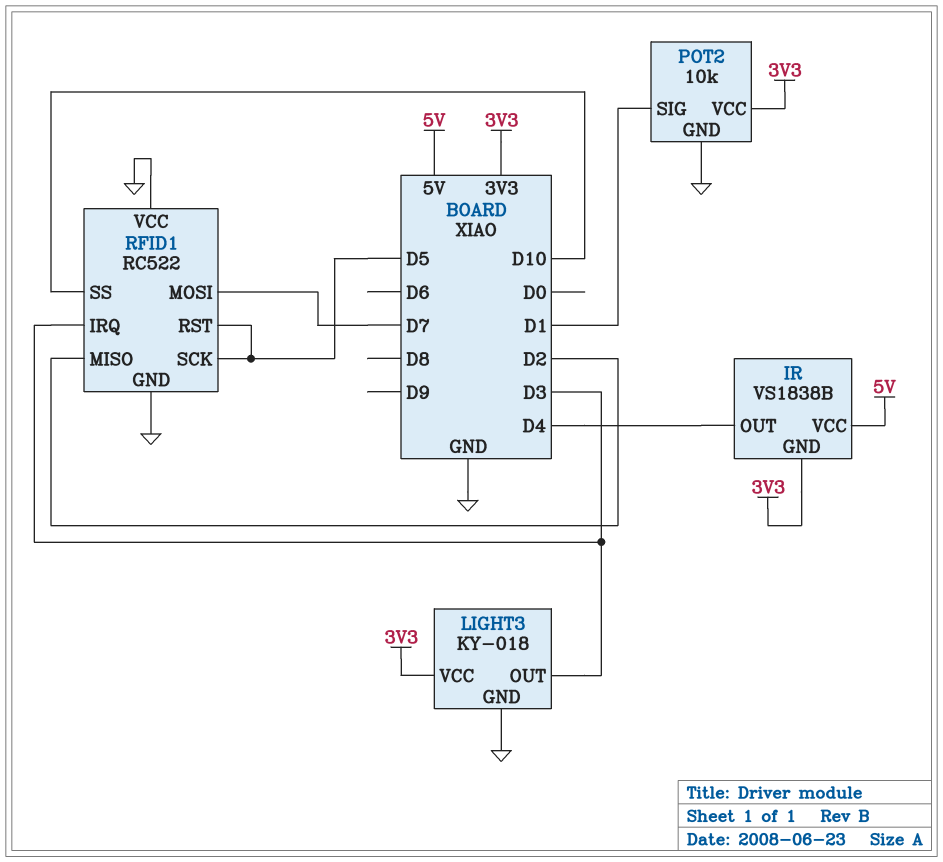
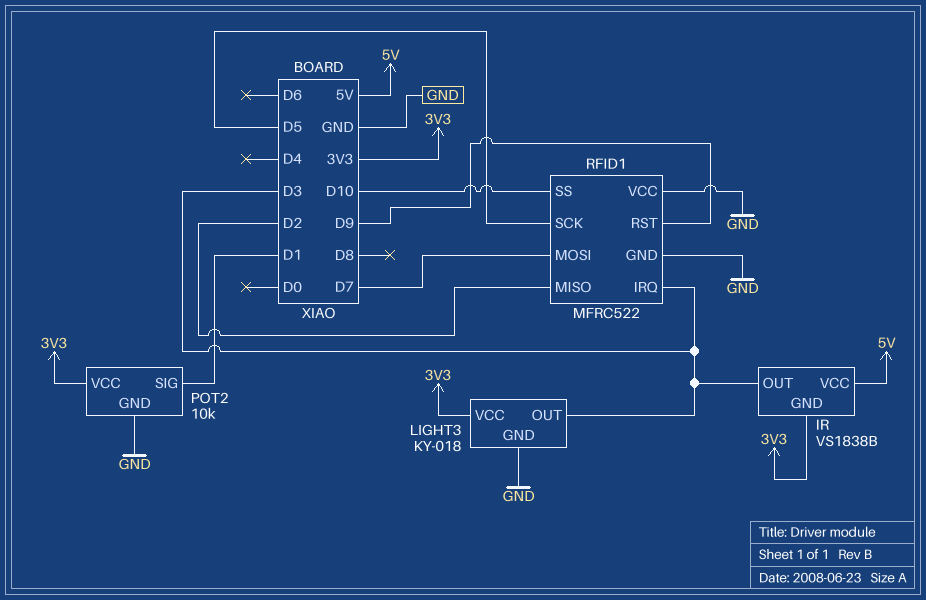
IR pin OUT: D4 -> D3
RFID1: RC522 -> MFRC522
RFID1 pin RST: D5 -> D9

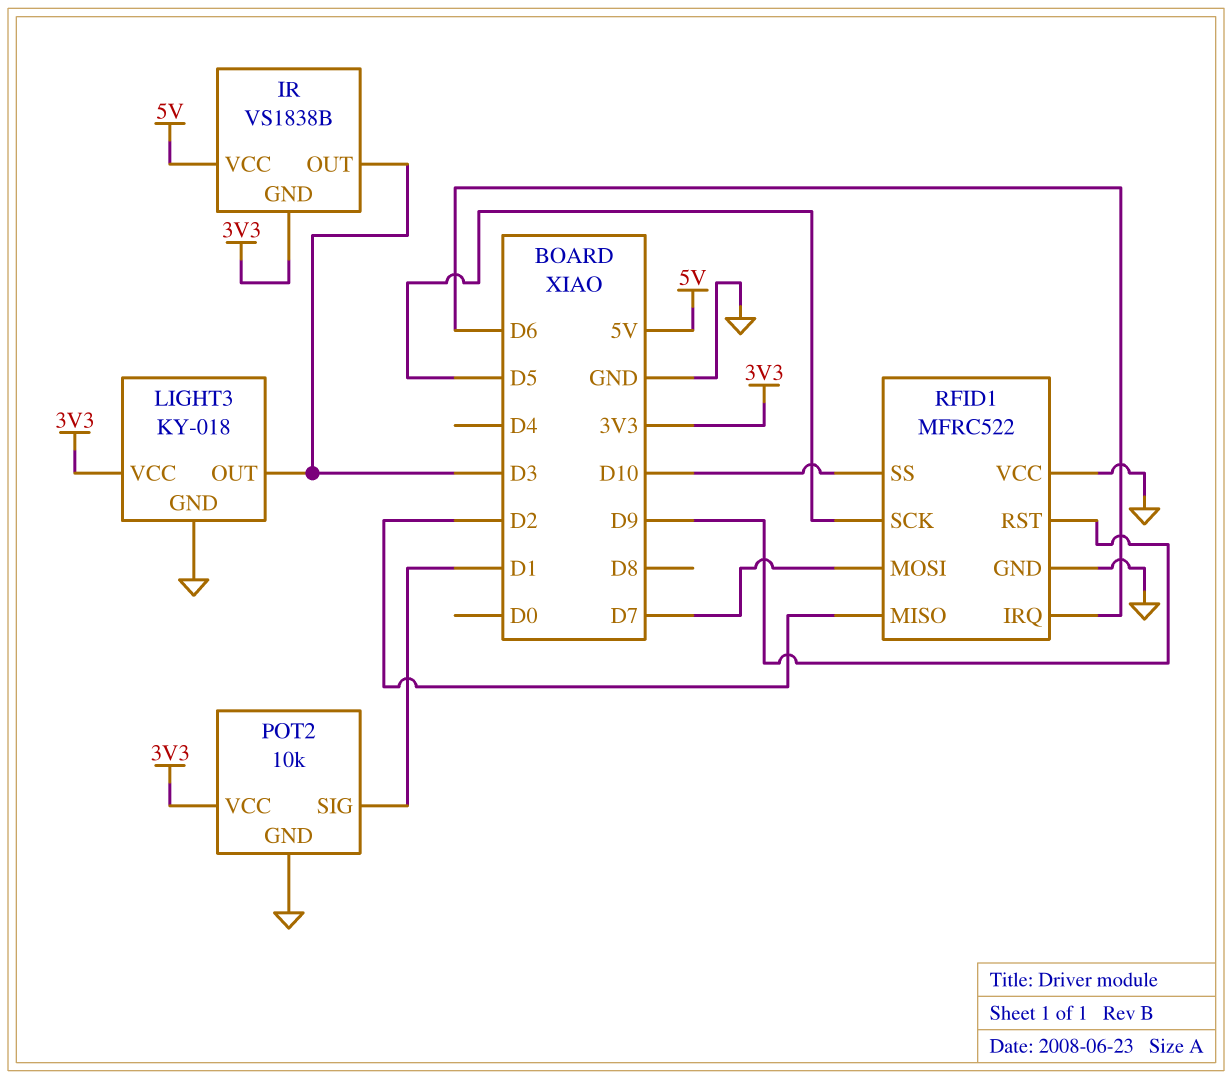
RFID1 pin IRQ: D3 -> D6

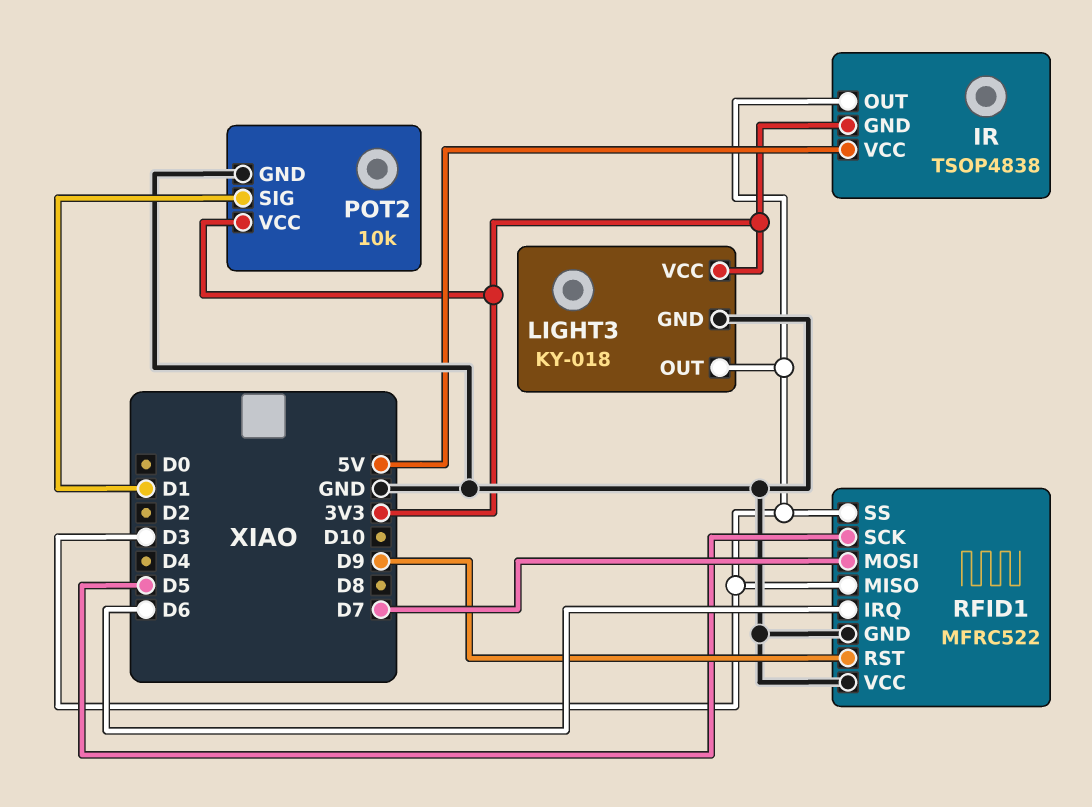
IR: VS1838B -> TSOP4838
RFID1 pin MISO: D2 -> D3
RFID1 pin SS: D10 -> D3

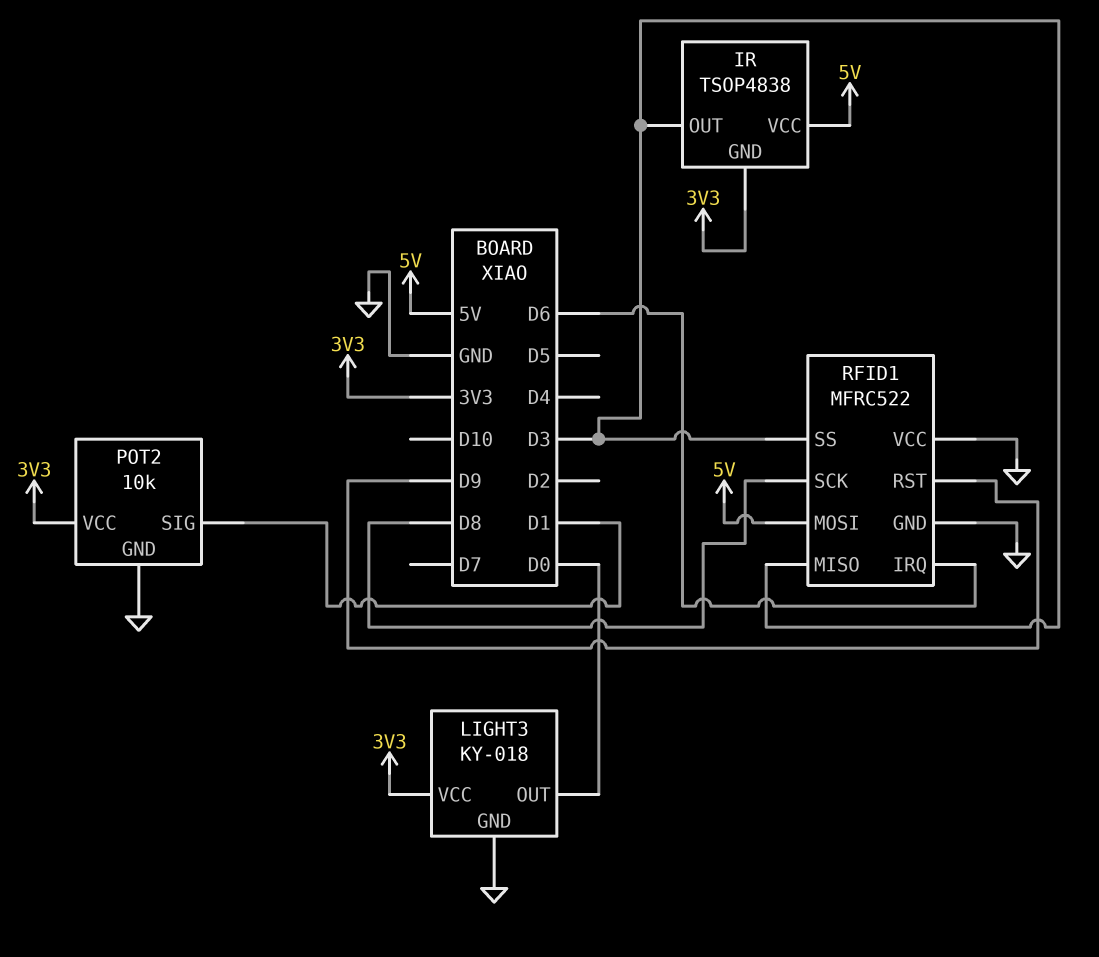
LIGHT3 pin OUT: D3 -> D0
RFID1 pin MOSI: D7 -> 5V
RFID1 pin SCK: D5 -> D8

